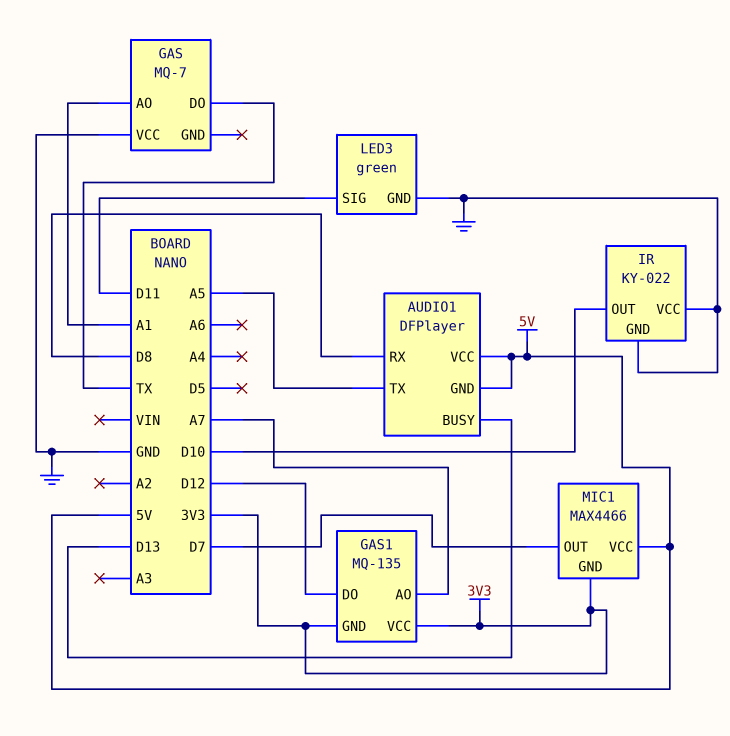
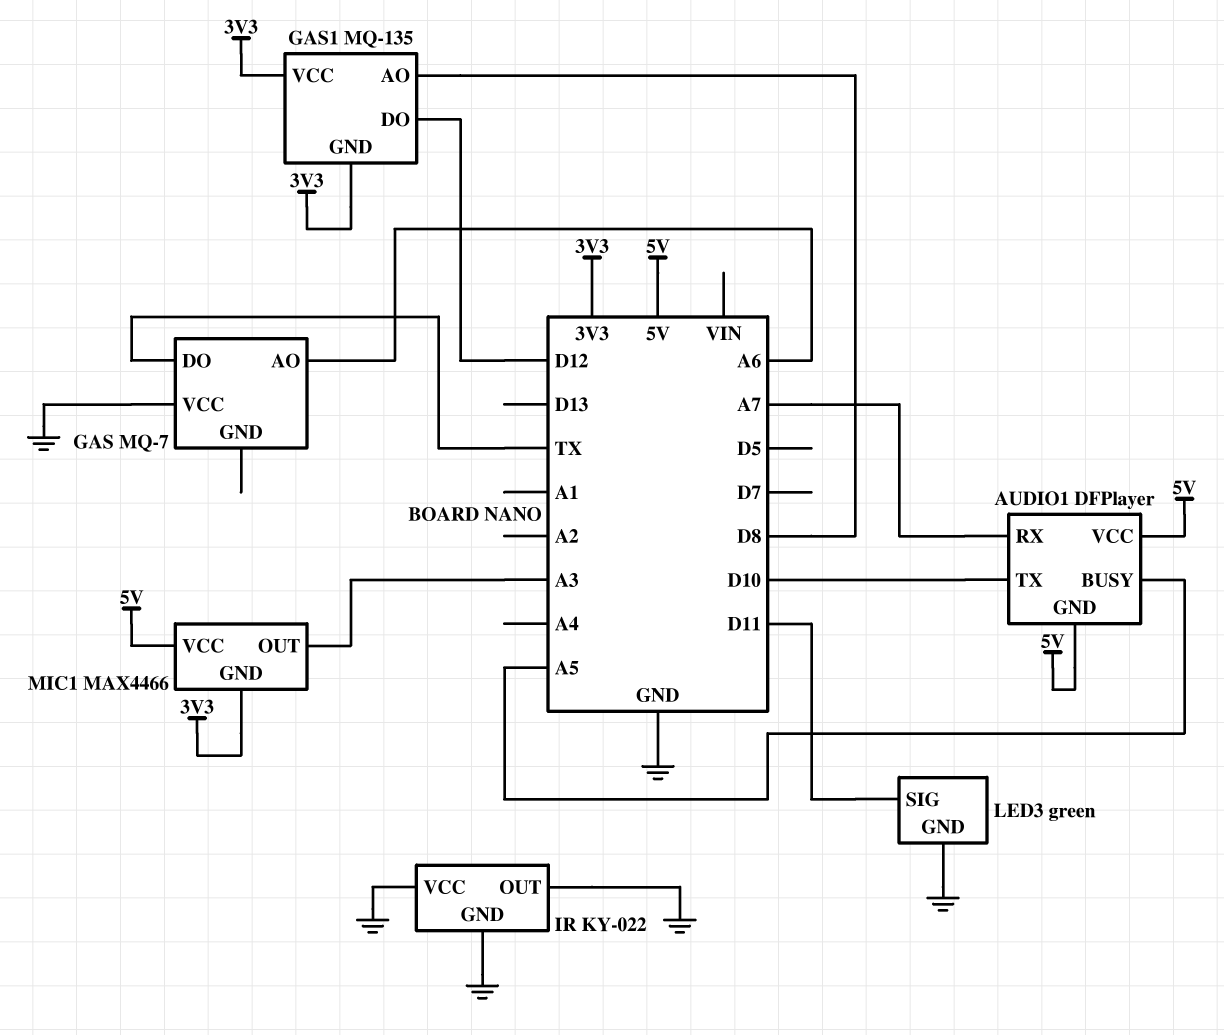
AUDIO1 pin BUSY: D13 -> A5
AUDIO1 pin RX: D8 -> A7
AUDIO1 pin TX: A5 -> D10
GAS pin AO: A1 -> A6
GAS1 pin AO: A7 -> D8
IR pin OUT: D10 -> GND
MIC1 pin OUT: D7 -> A3

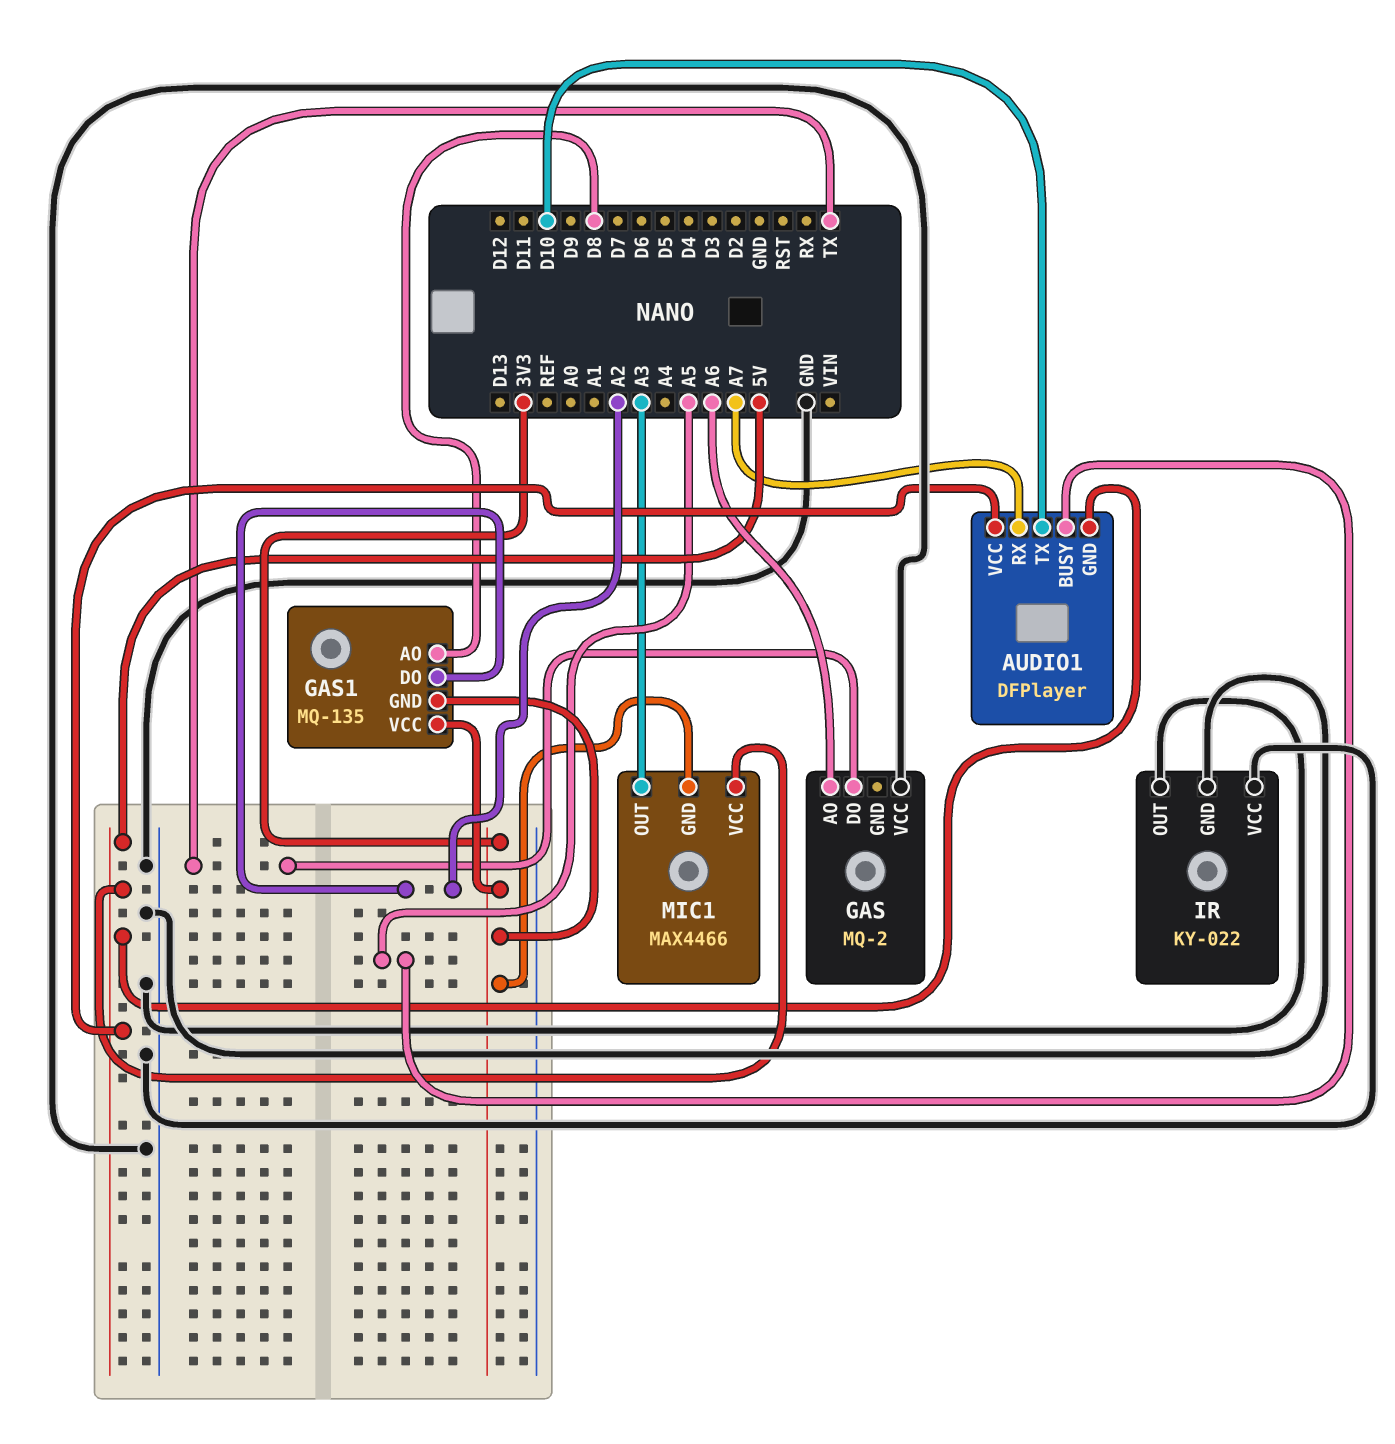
GAS: MQ-7 -> MQ-2
GAS1 pin DO: D12 -> A2
LED3: green -> none
LED3 pin GND: GND -> none
LED3 pin SIG: D11 -> none

